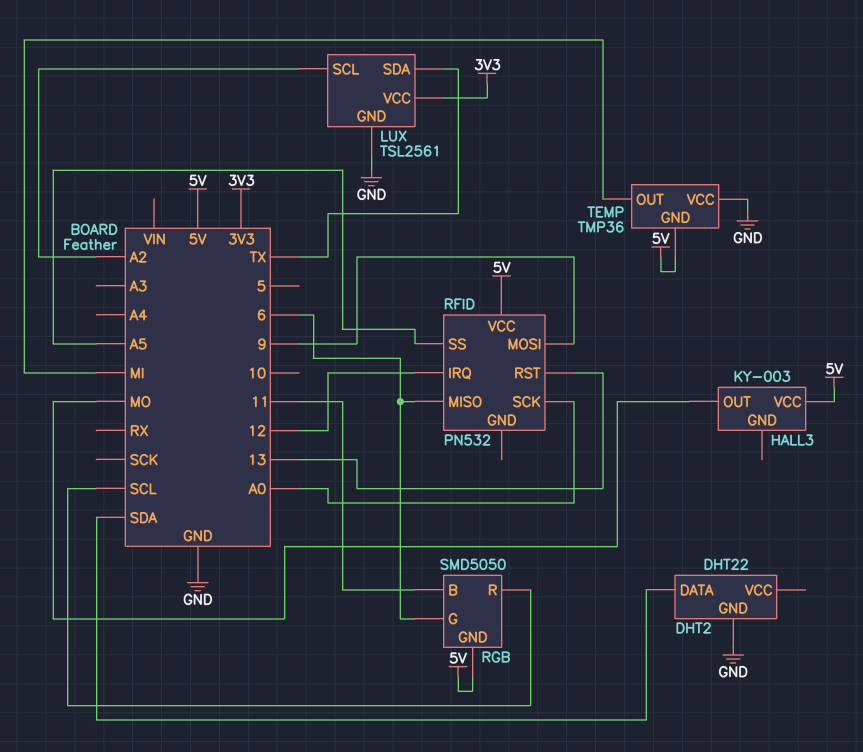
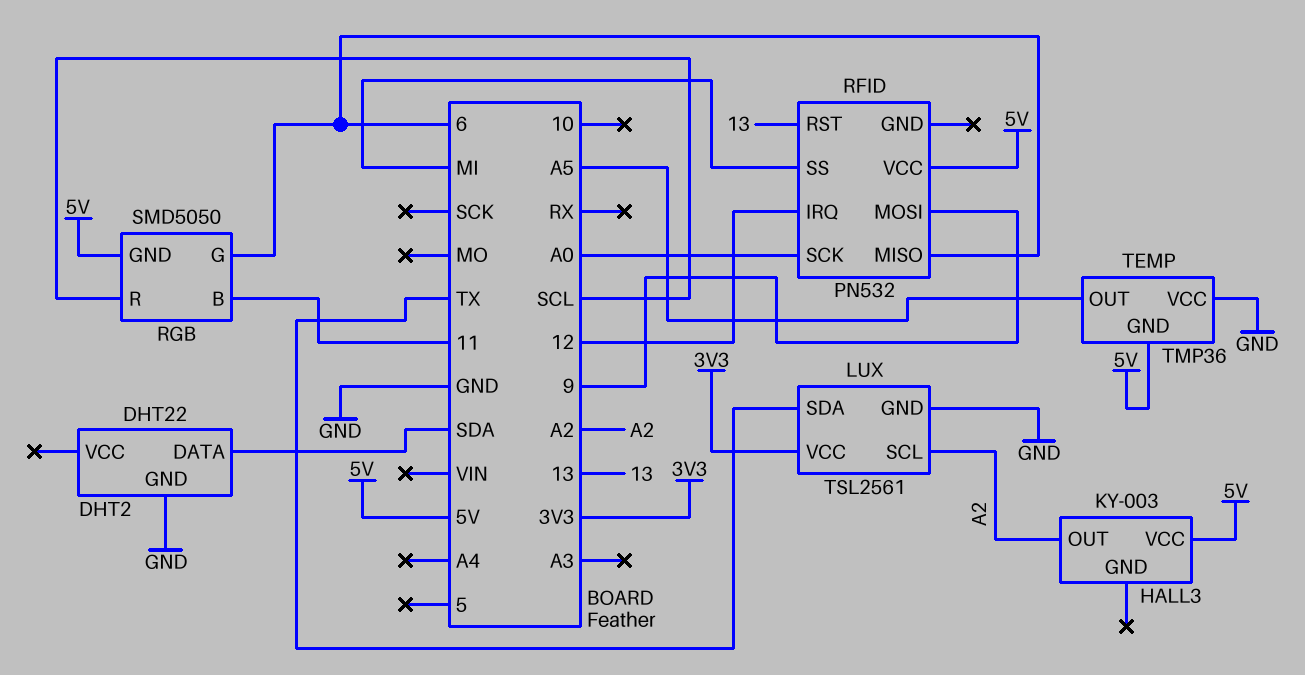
HALL3 pin OUT: MO -> A2
RFID pin SS: A5 -> MI
TEMP pin OUT: MI -> A5

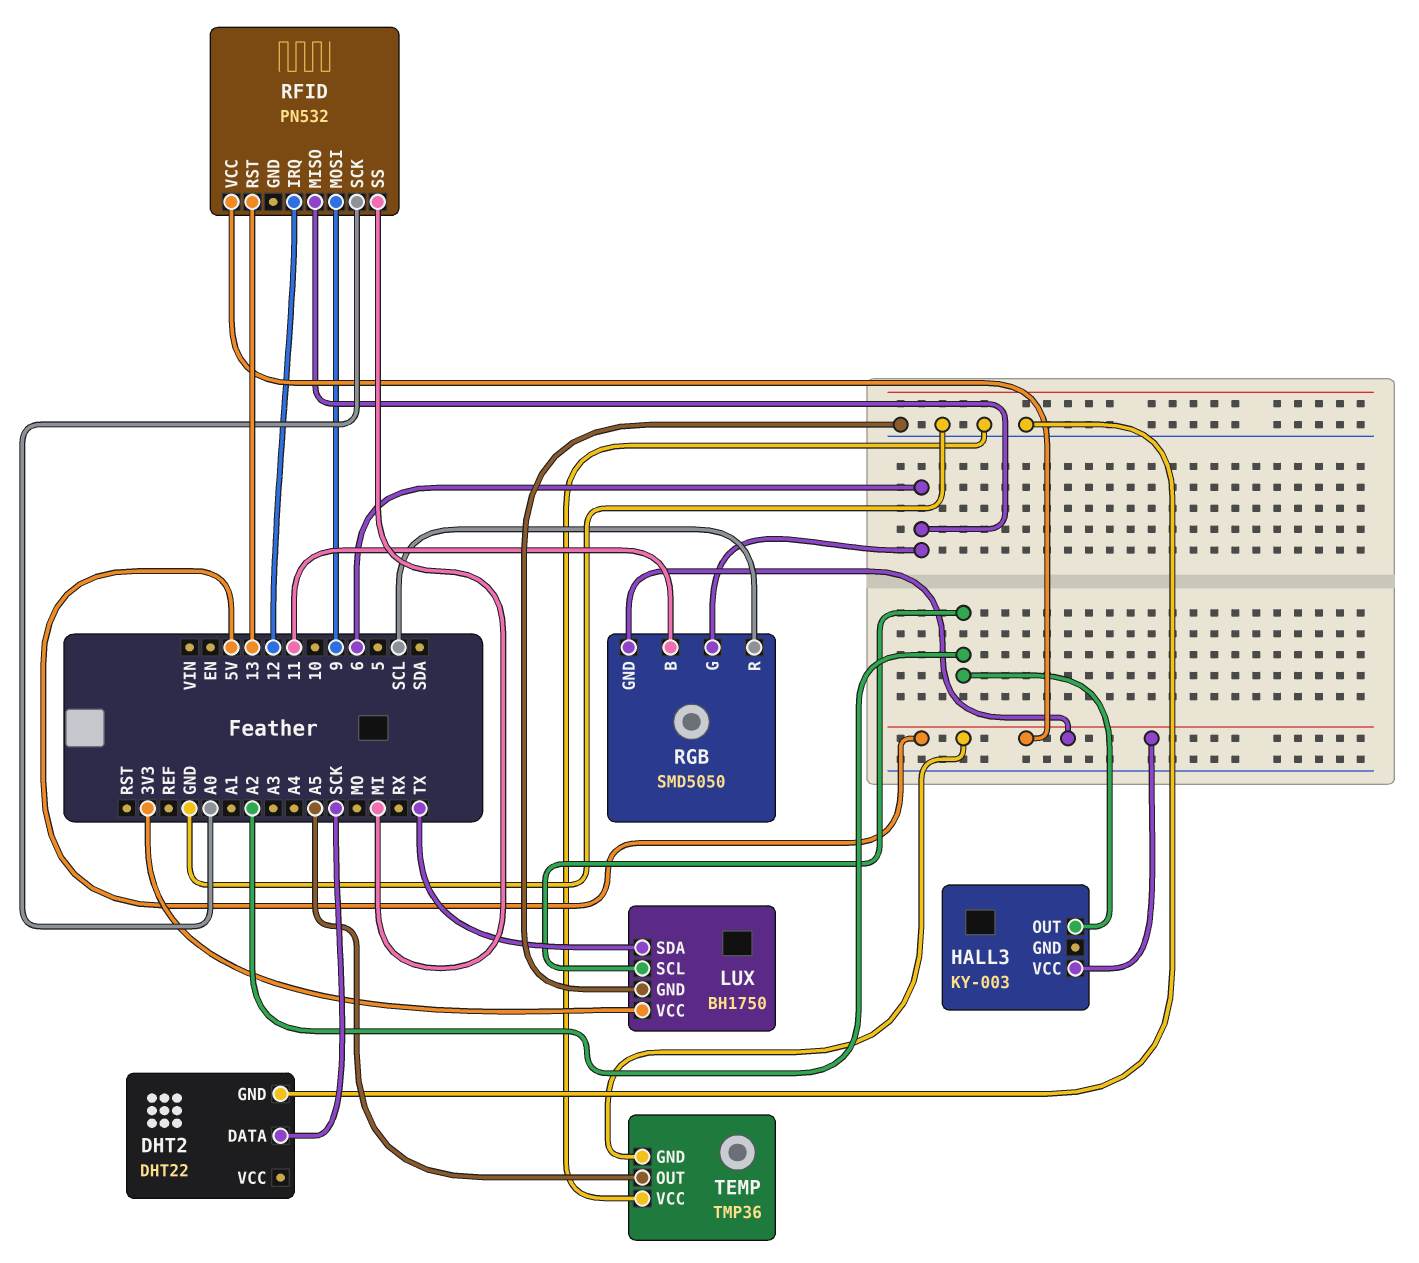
DHT2 pin DATA: SDA -> SCK
LUX: TSL2561 -> BH1750

